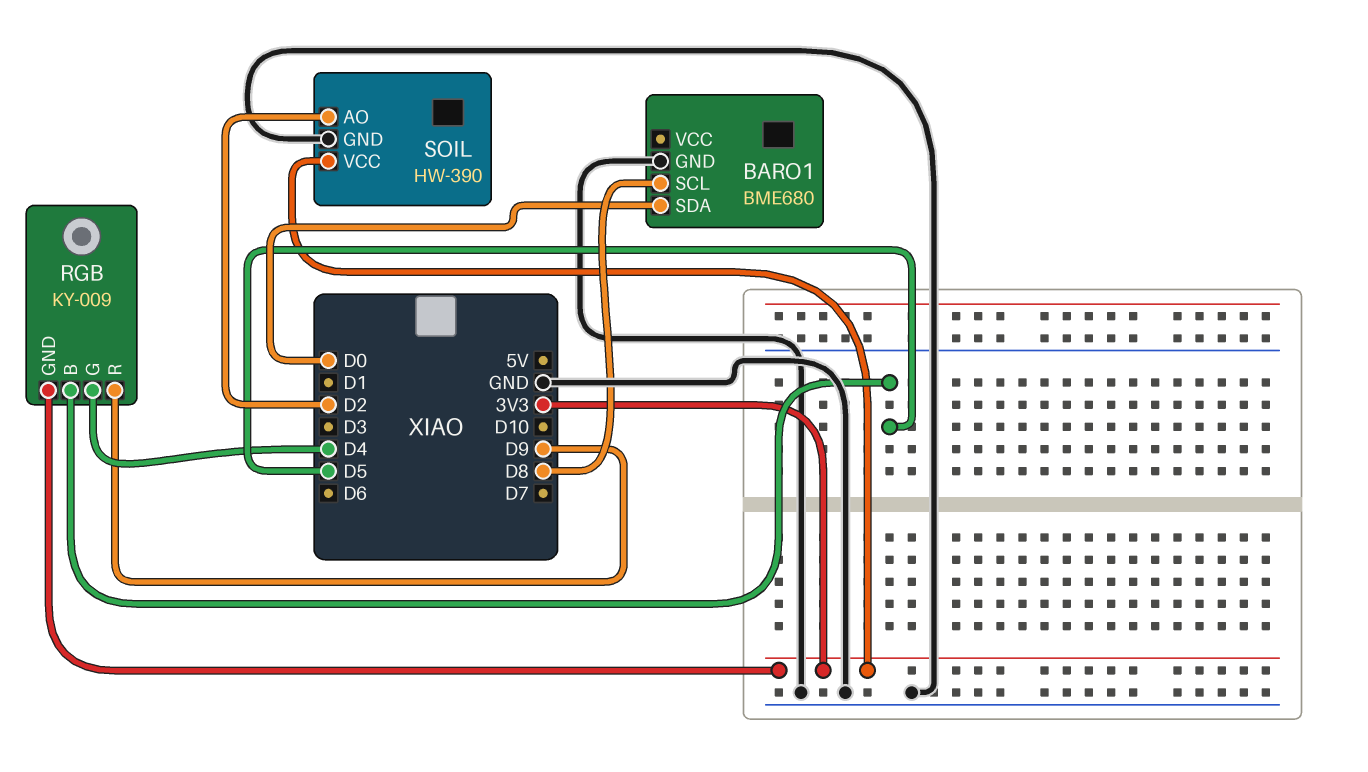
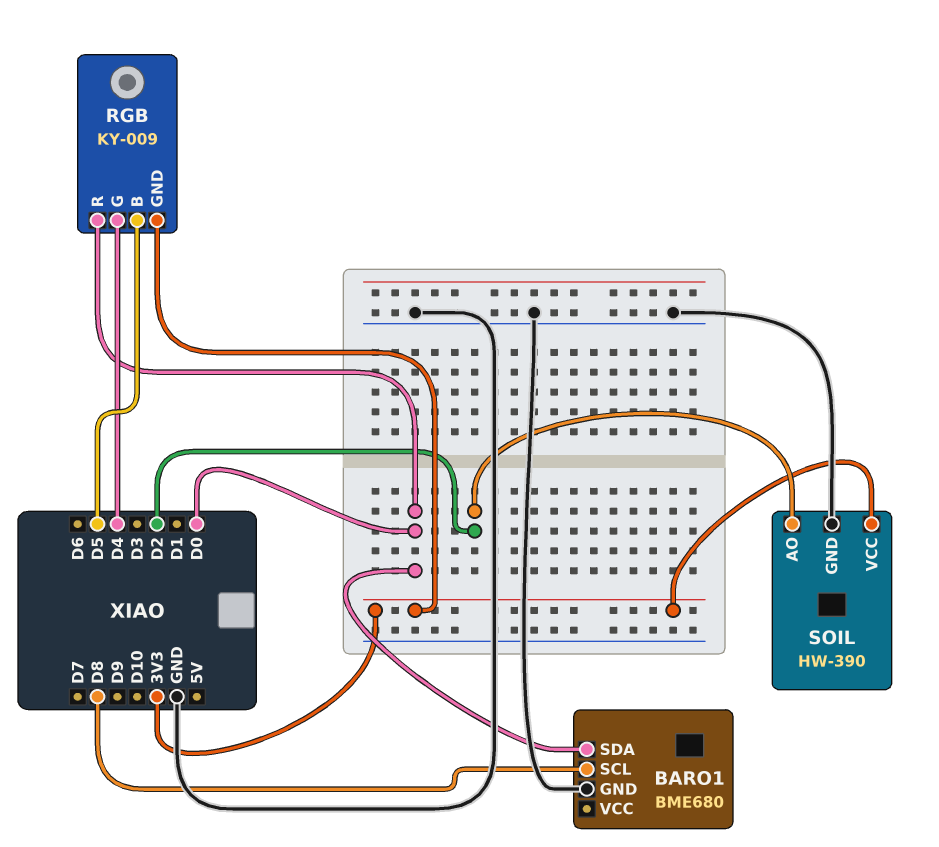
RGB pin R: D9 -> D0

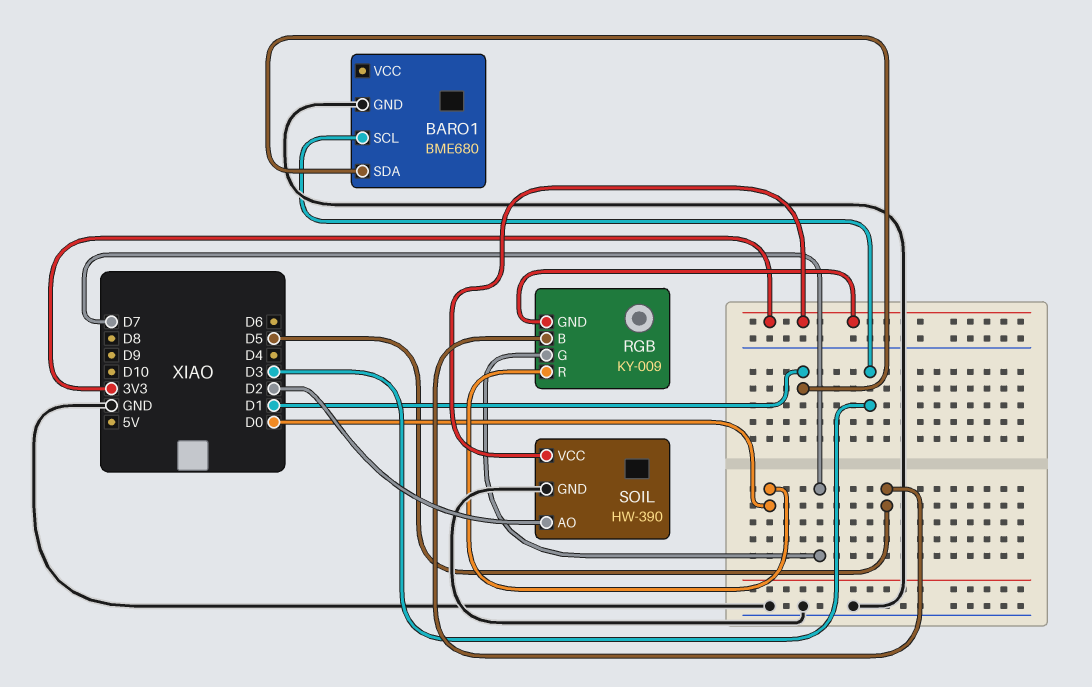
BARO1 pin SCL: D8 -> D3
BARO1 pin SDA: D0 -> D1
RGB pin G: D4 -> D7

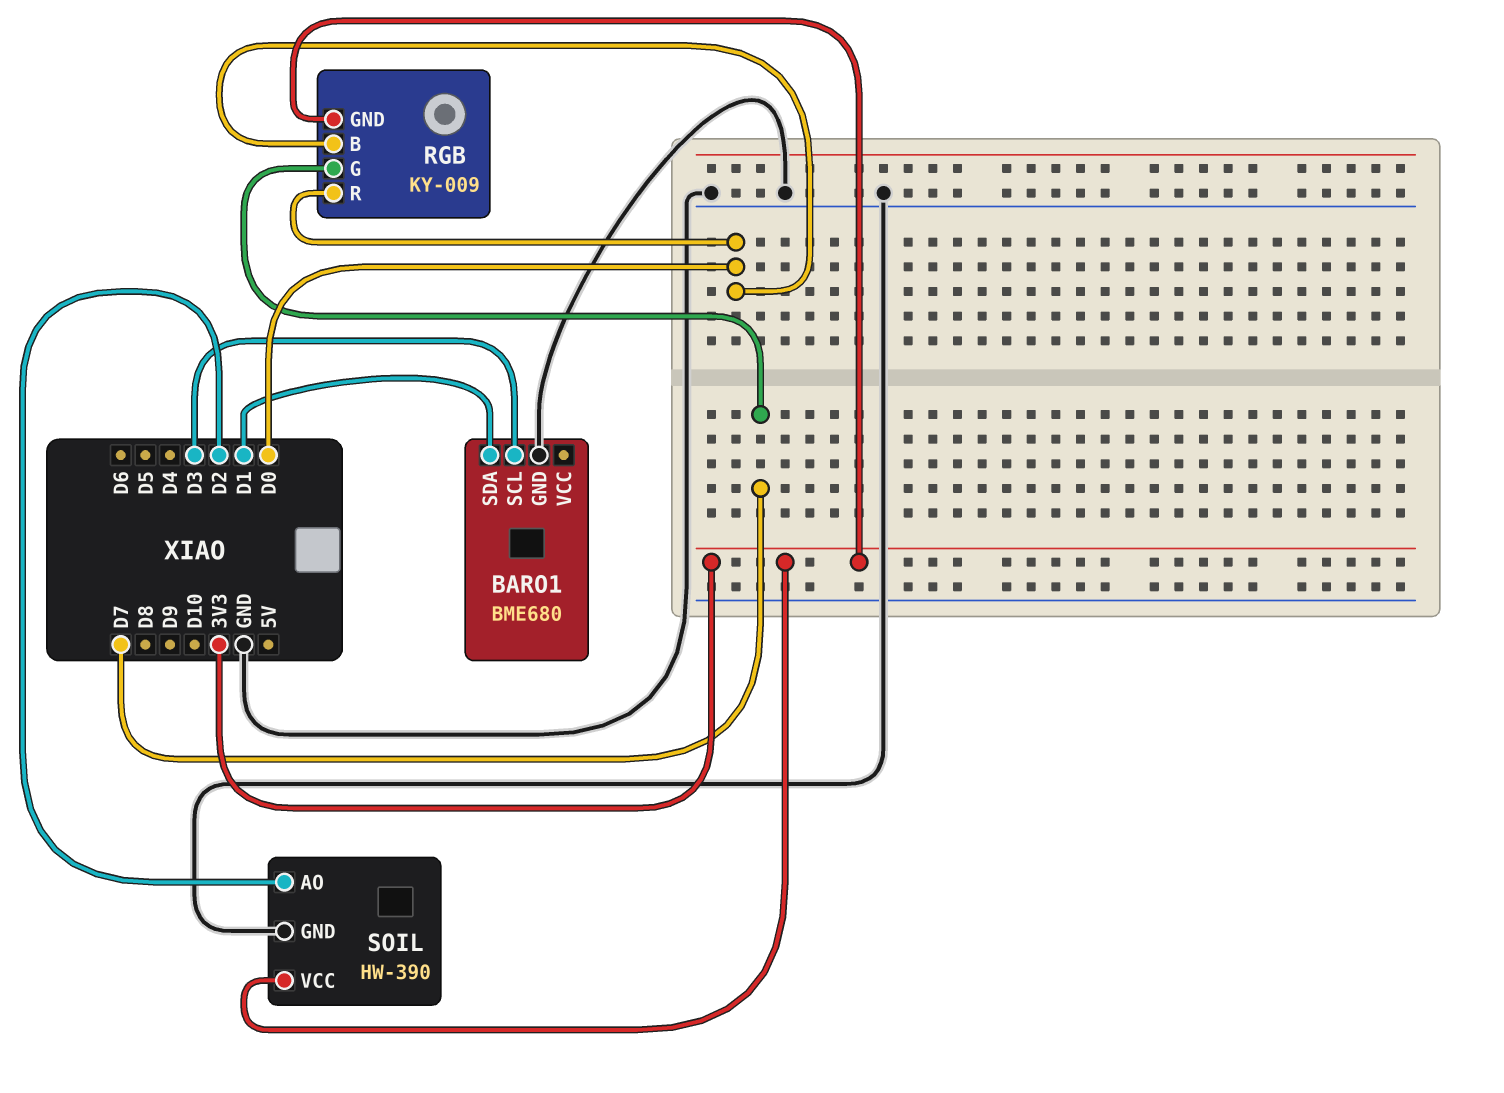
RGB pin B: D5 -> D0

